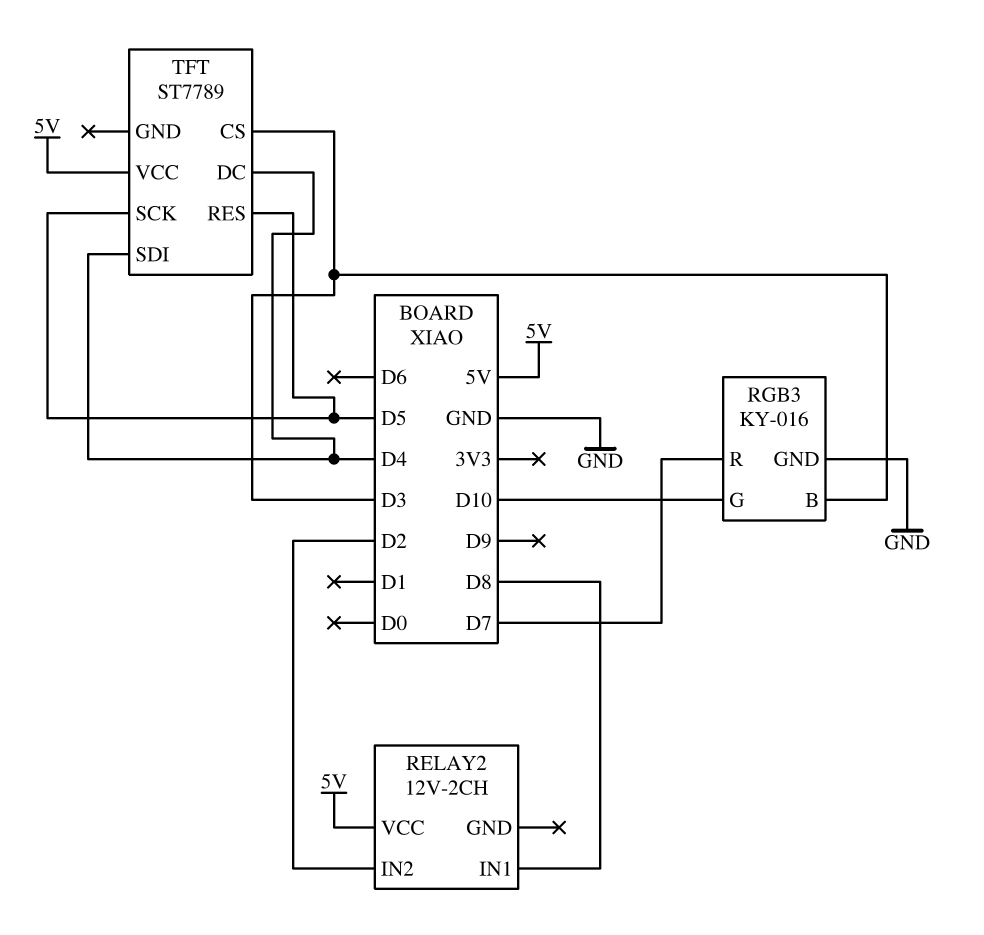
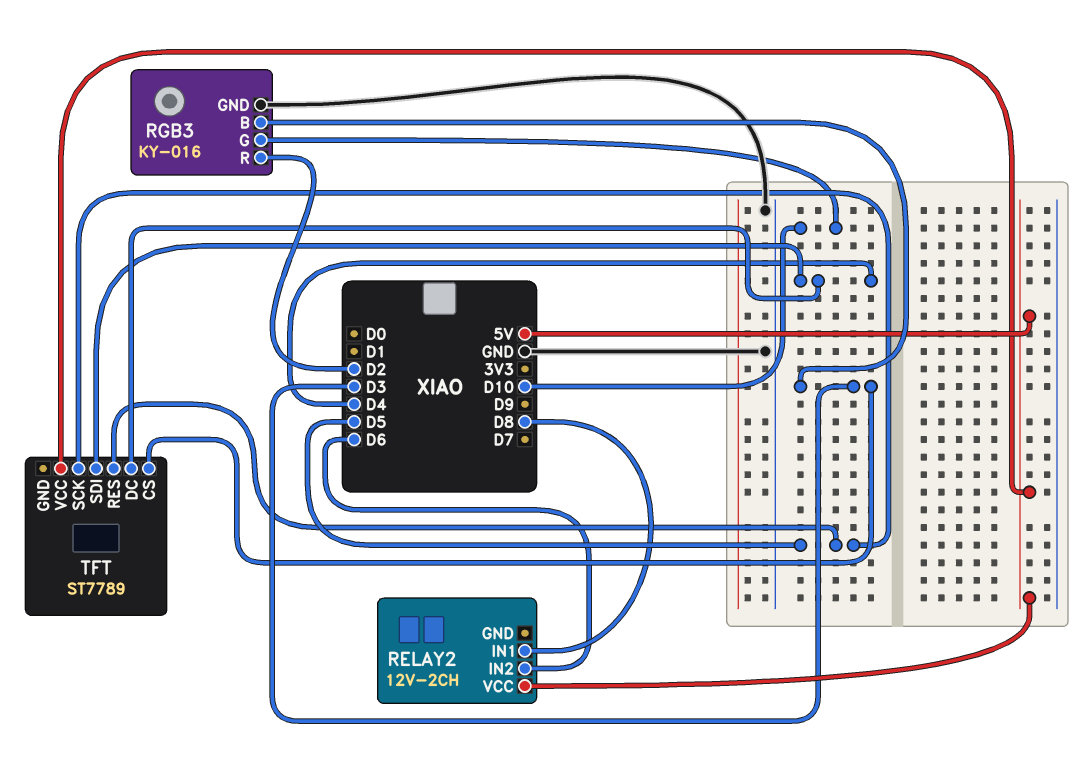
RELAY2 pin IN2: D2 -> D6
RGB3 pin R: D7 -> D2

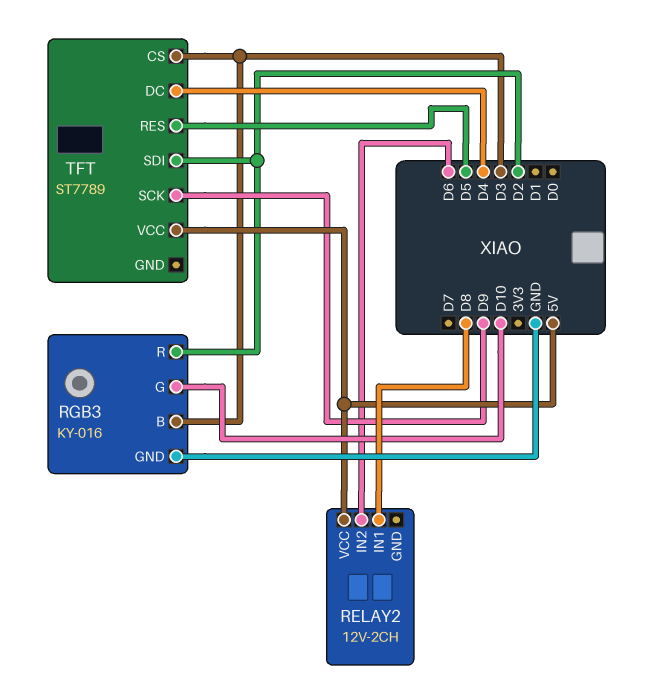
TFT pin SCK: D5 -> D9
TFT pin SDI: D4 -> D2

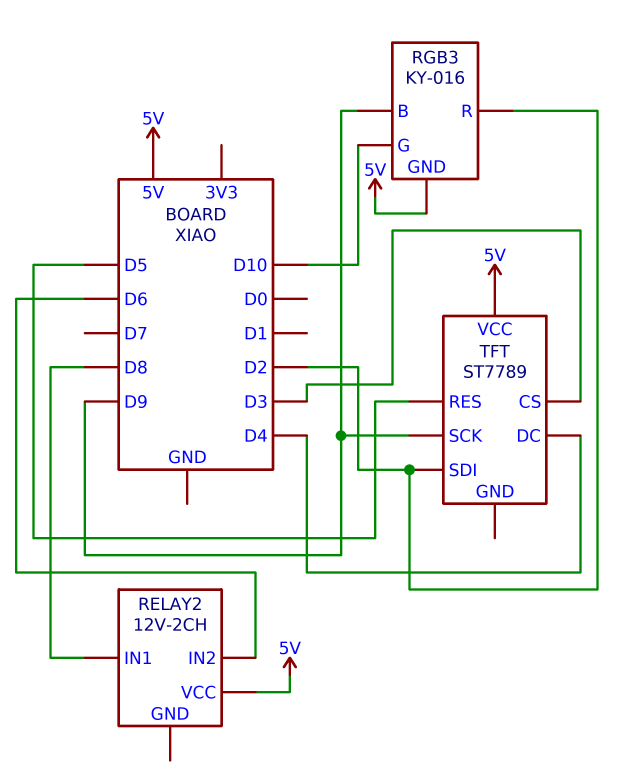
RGB3 pin B: D3 -> D9
RGB3 pin GND: GND -> 5V

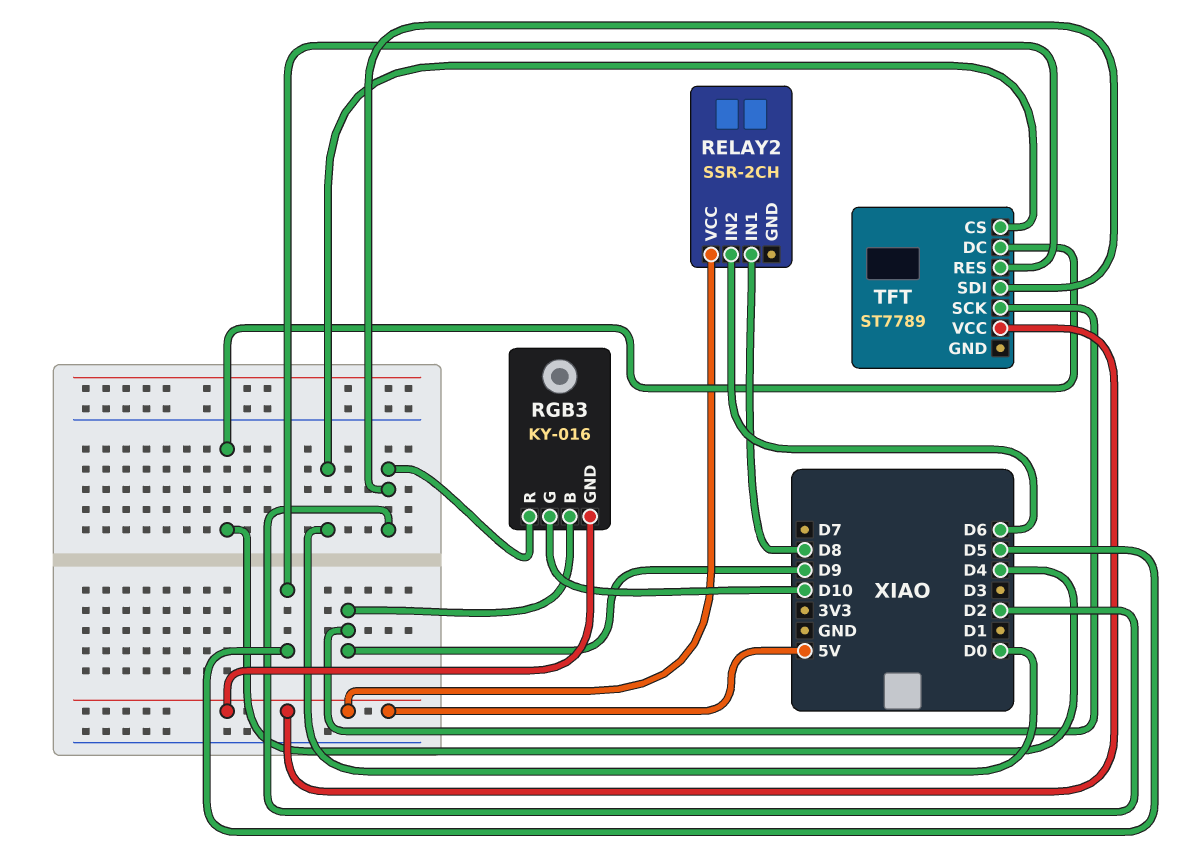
RELAY2: 12V-2CH -> SSR-2CH
TFT pin CS: D3 -> D0

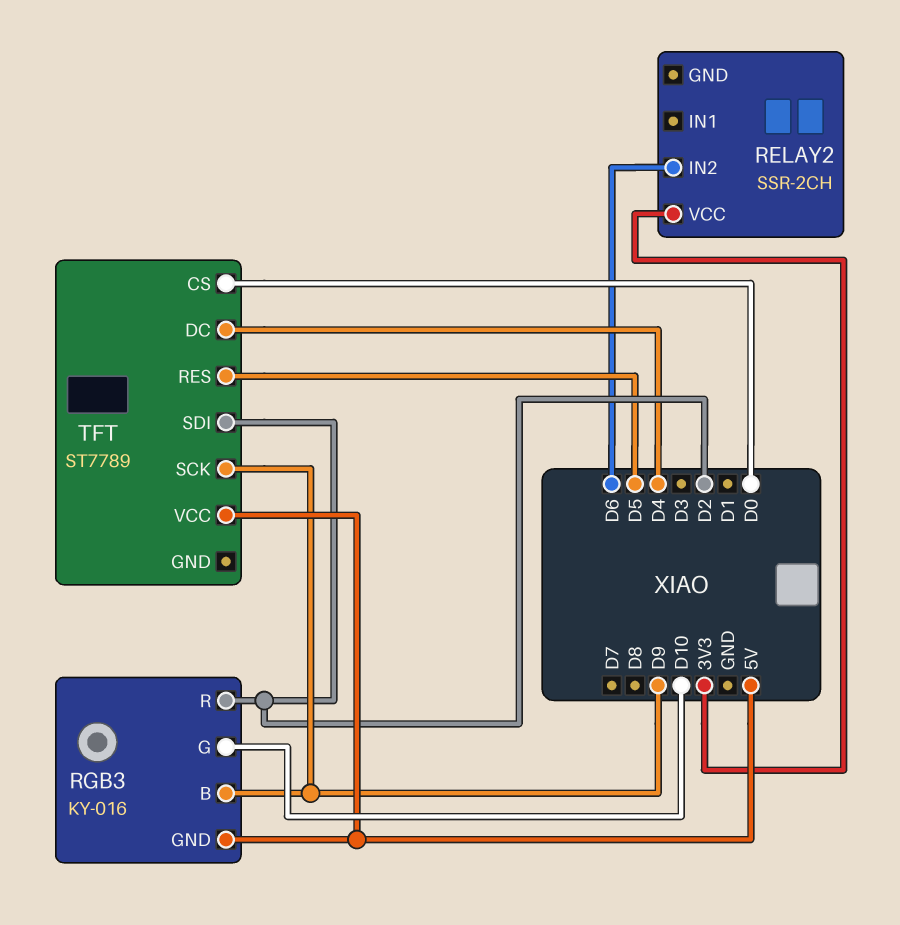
RELAY2 pin IN1: D8 -> none
RELAY2 pin VCC: 5V -> 3V3

